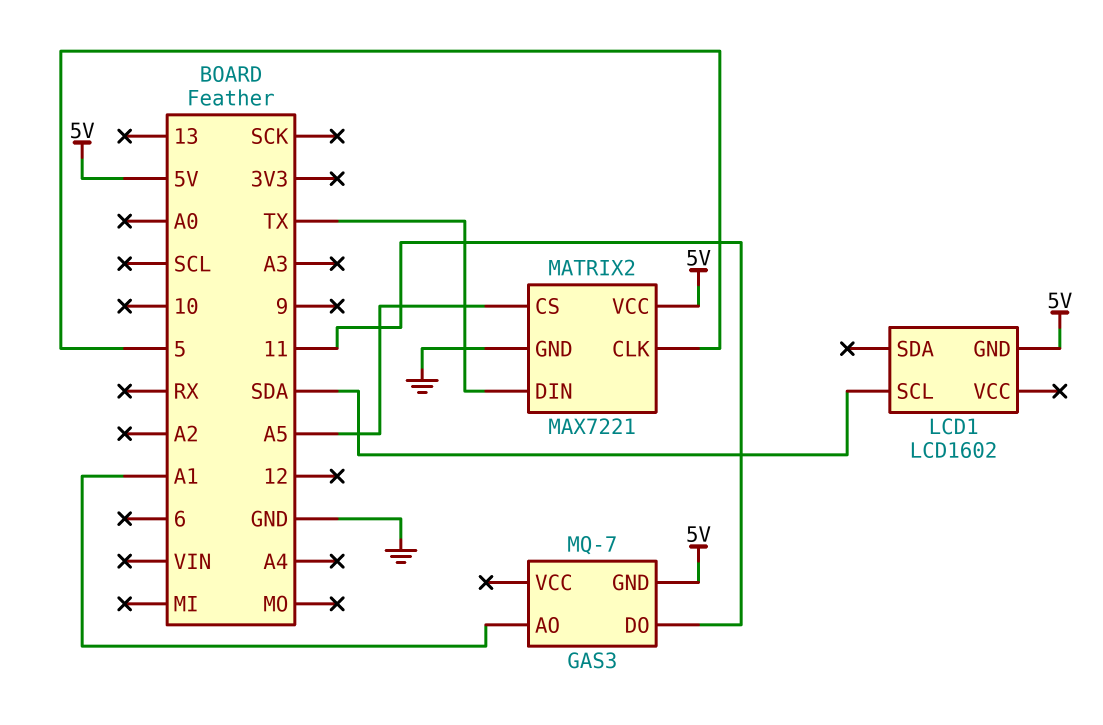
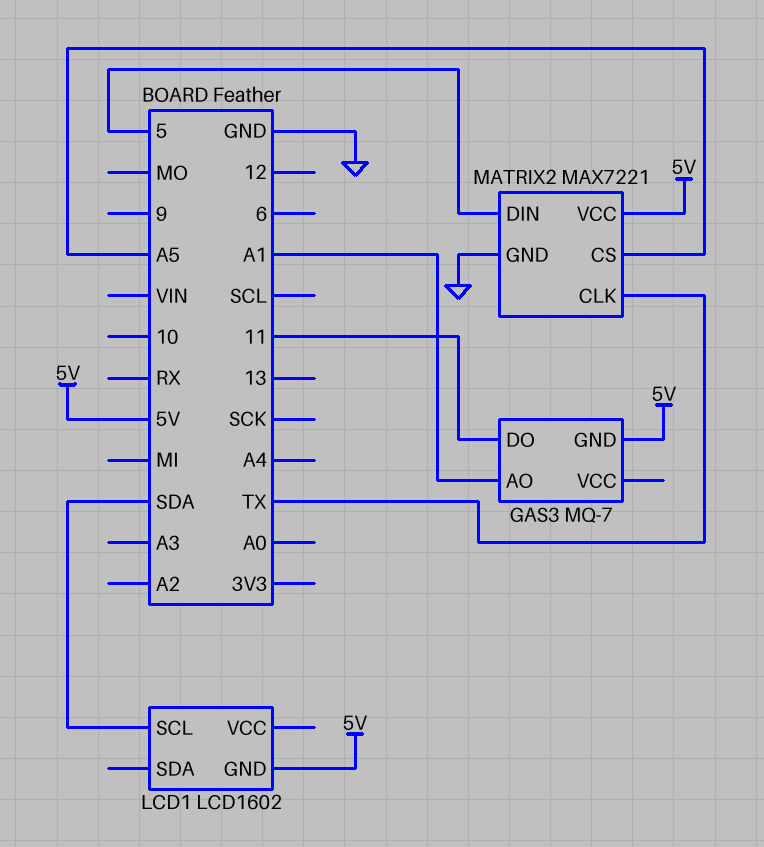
MATRIX2 pin CLK: 5 -> TX
MATRIX2 pin DIN: TX -> 5

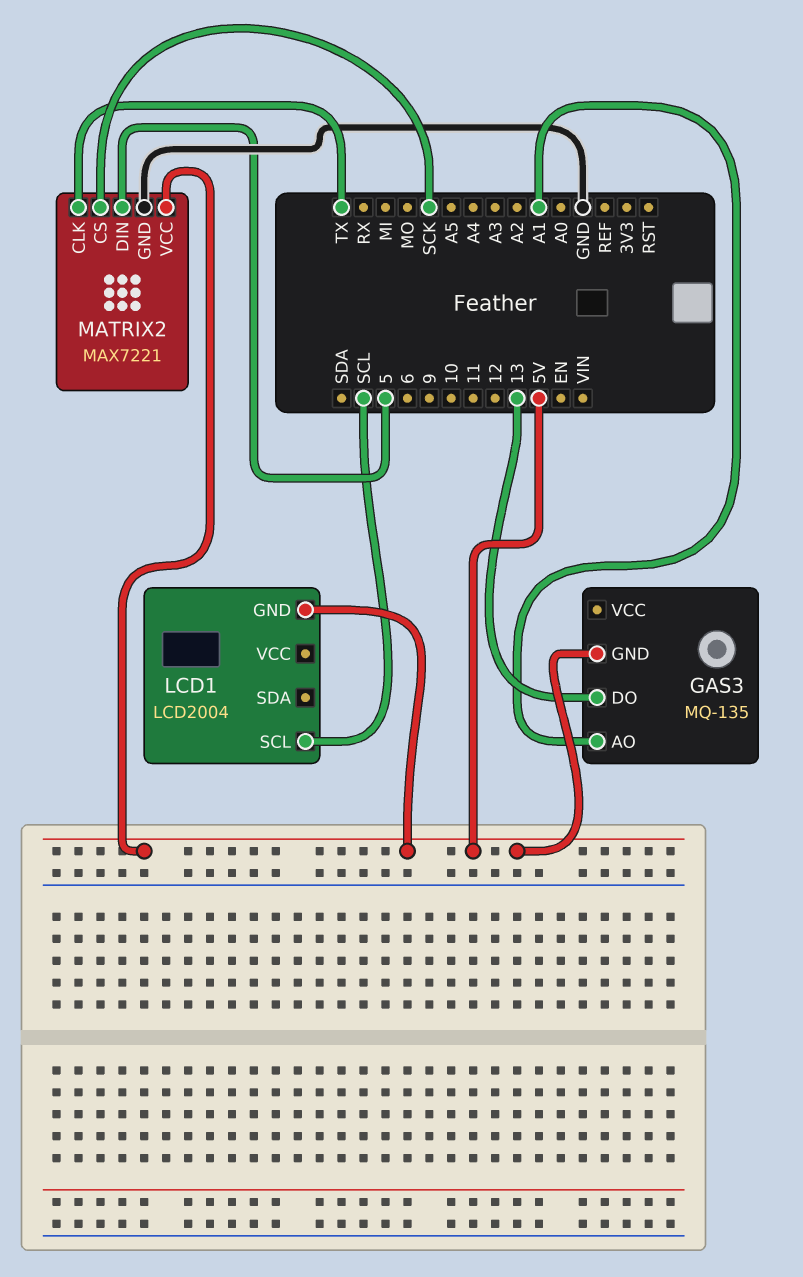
GAS3: MQ-7 -> MQ-135
GAS3 pin DO: 11 -> 13
LCD1: LCD1602 -> LCD2004
LCD1 pin SCL: SDA -> SCL
MATRIX2 pin CS: A5 -> SCK

